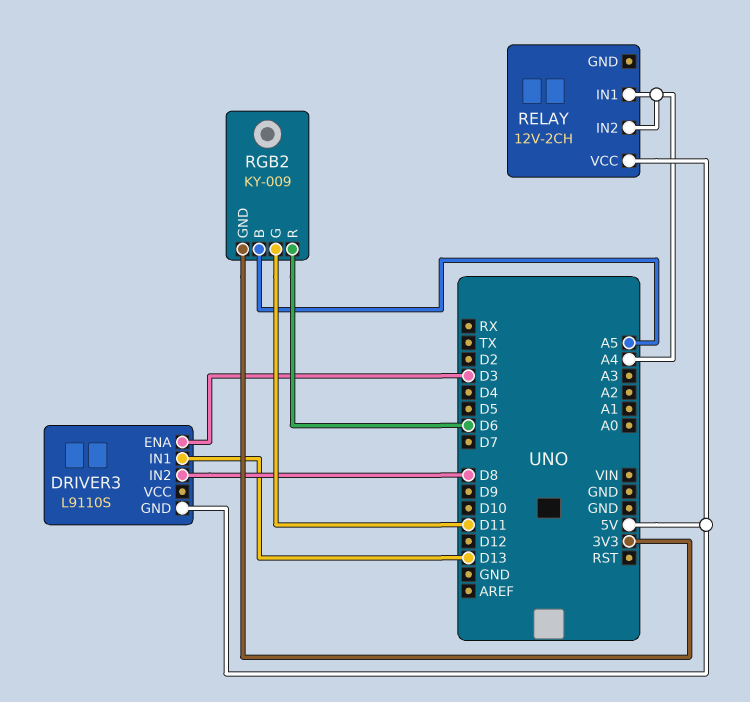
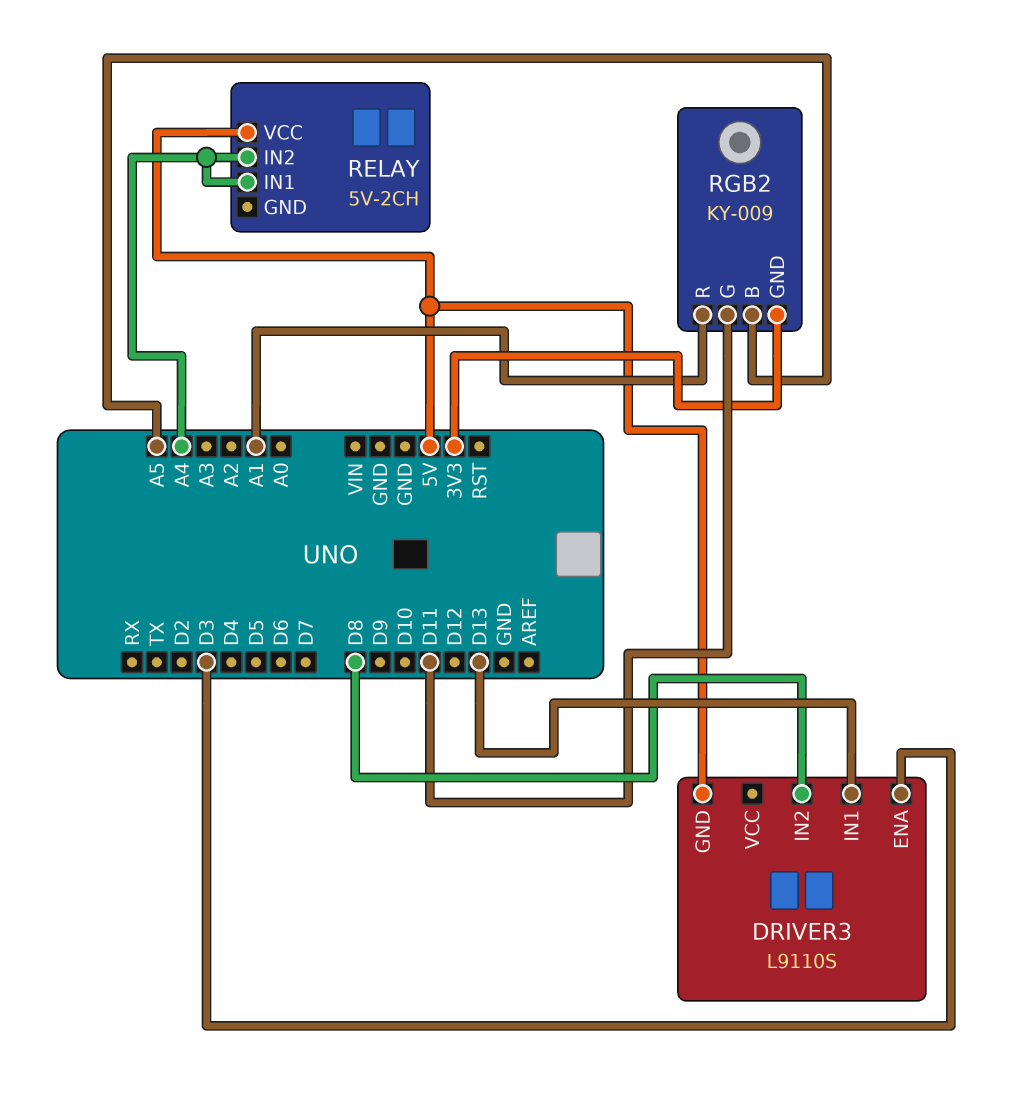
RELAY: 12V-2CH -> 5V-2CH
RGB2 pin R: D6 -> A1

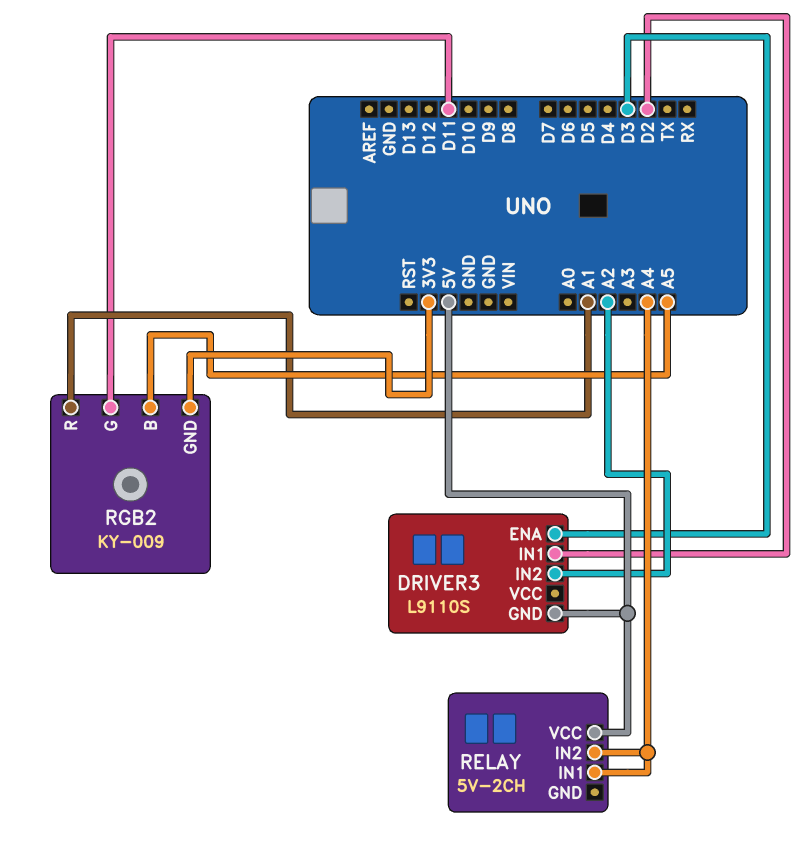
DRIVER3 pin IN1: D13 -> D2
DRIVER3 pin IN2: D8 -> A2

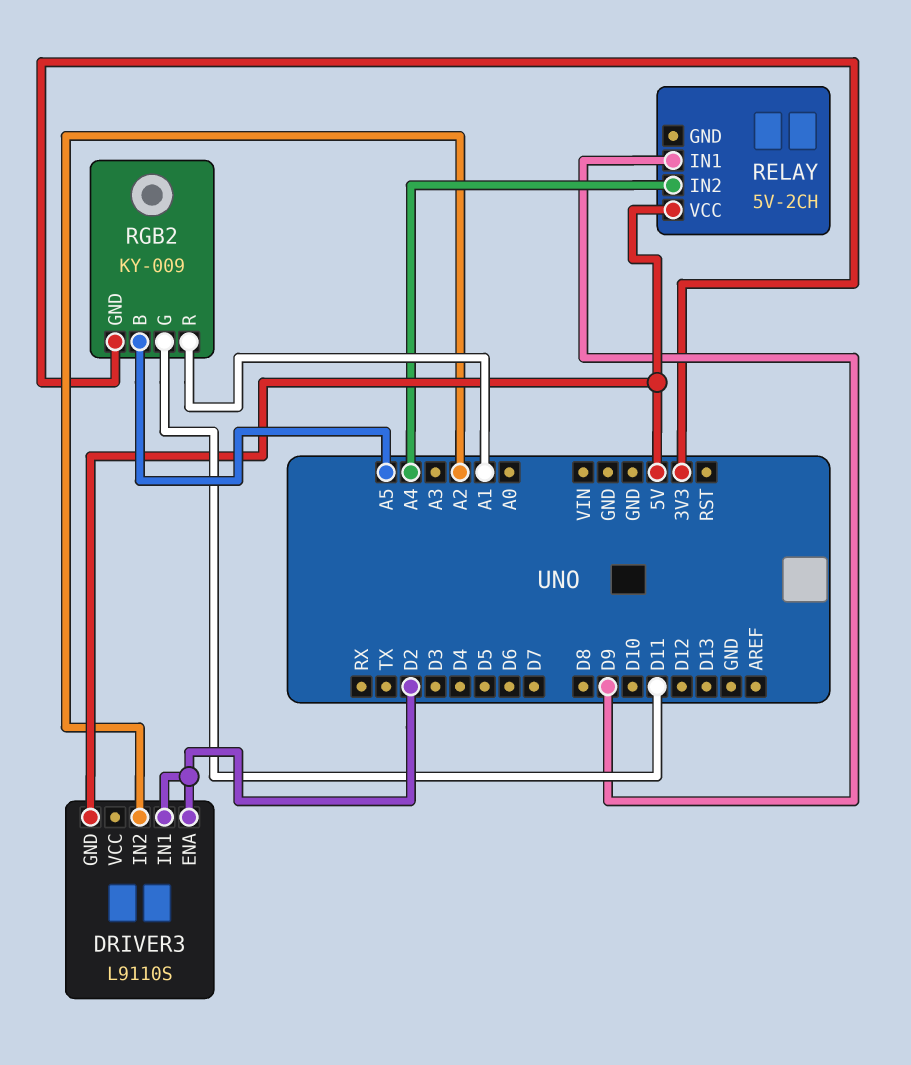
DRIVER3 pin ENA: D3 -> D2
RELAY pin IN1: A4 -> D9

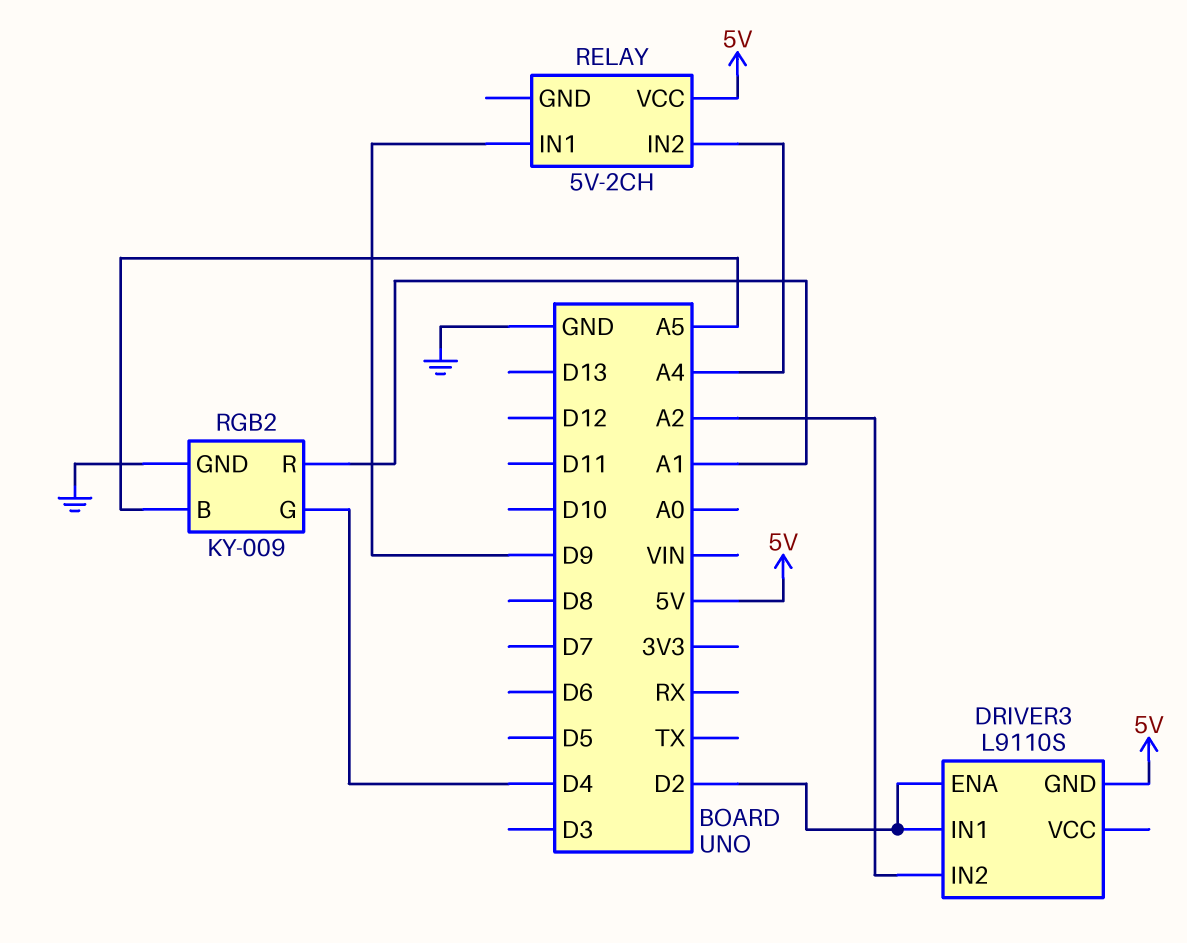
RGB2 pin G: D11 -> D4
RGB2 pin GND: 3V3 -> GND

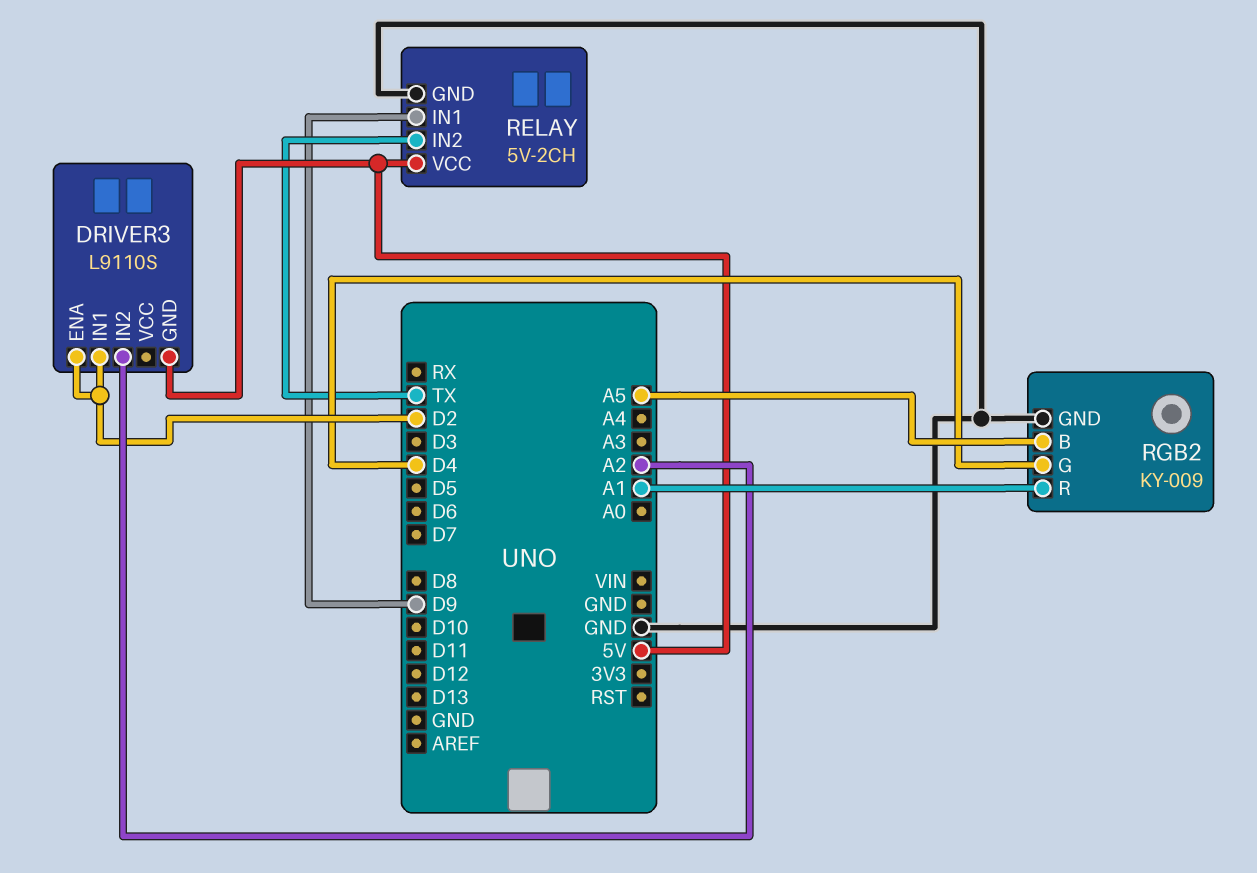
RELAY pin GND: none -> GND
RELAY pin IN2: A4 -> TX

